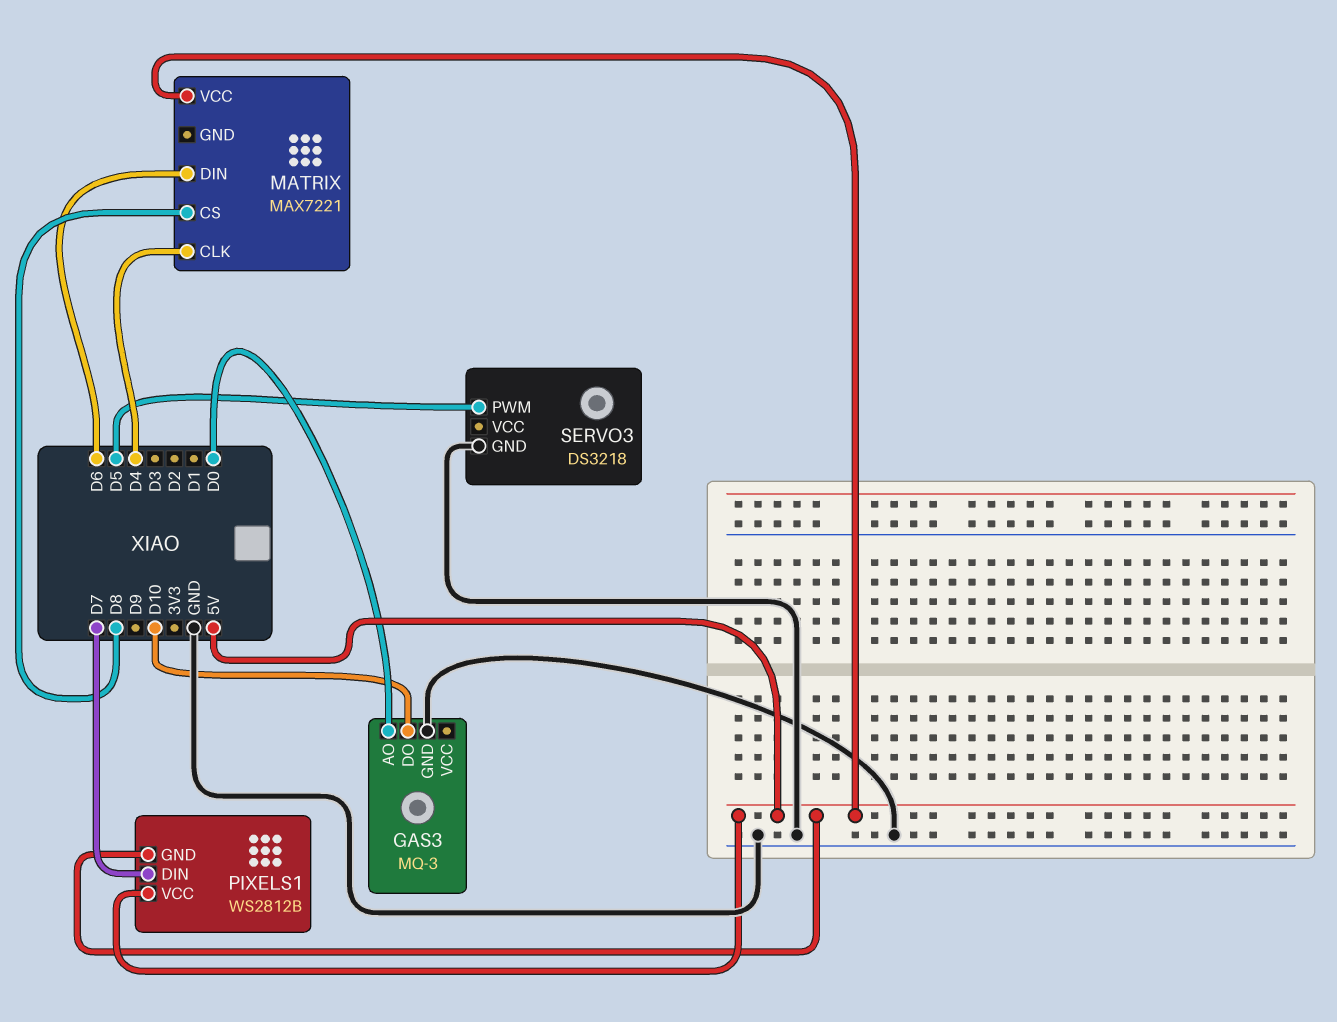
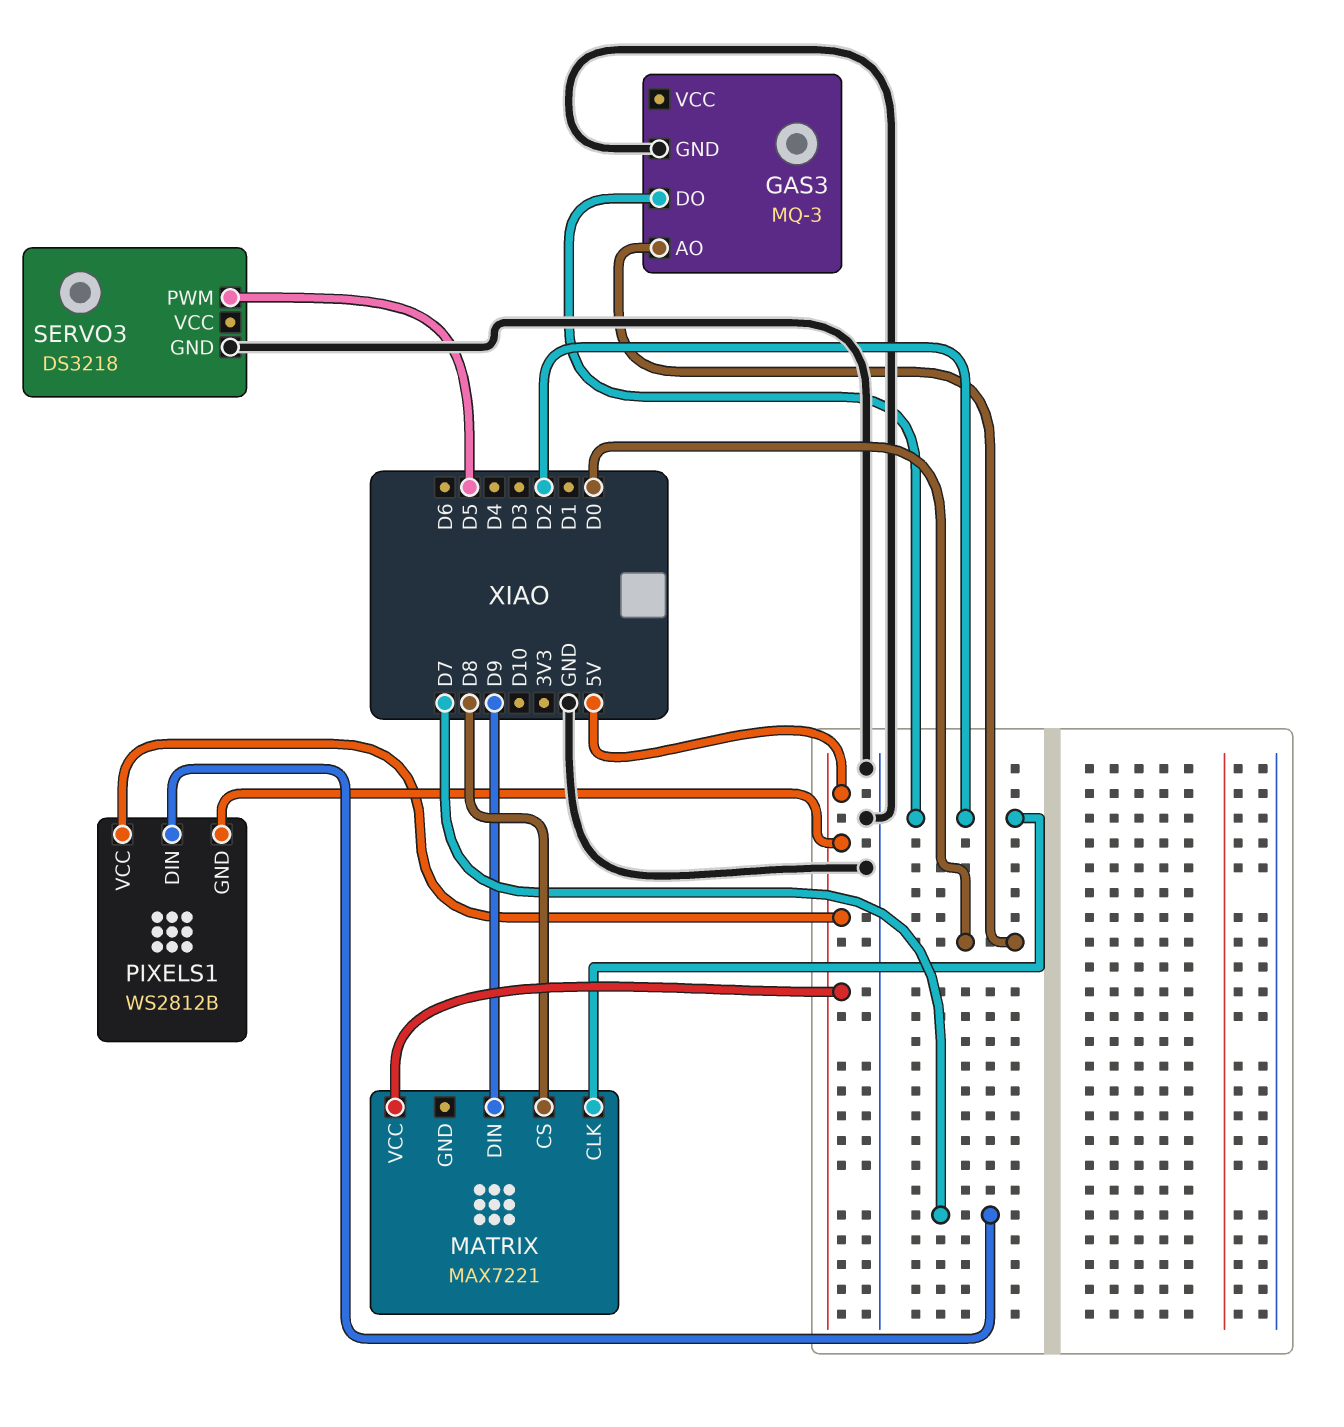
GAS3 pin DO: D10 -> D2
MATRIX pin CLK: D4 -> D2
MATRIX pin DIN: D6 -> D9

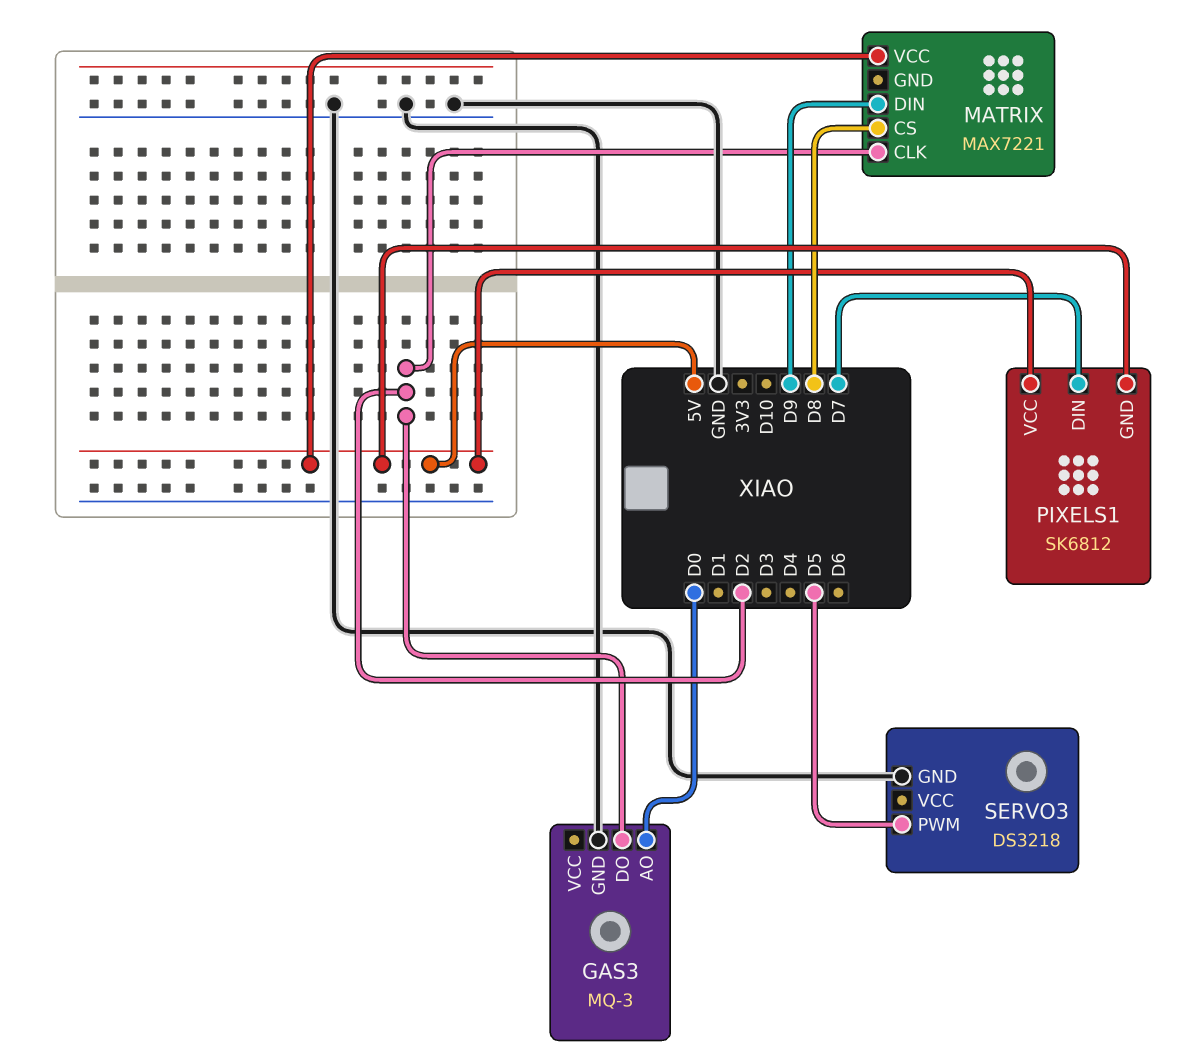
PIXELS1: WS2812B -> SK6812

